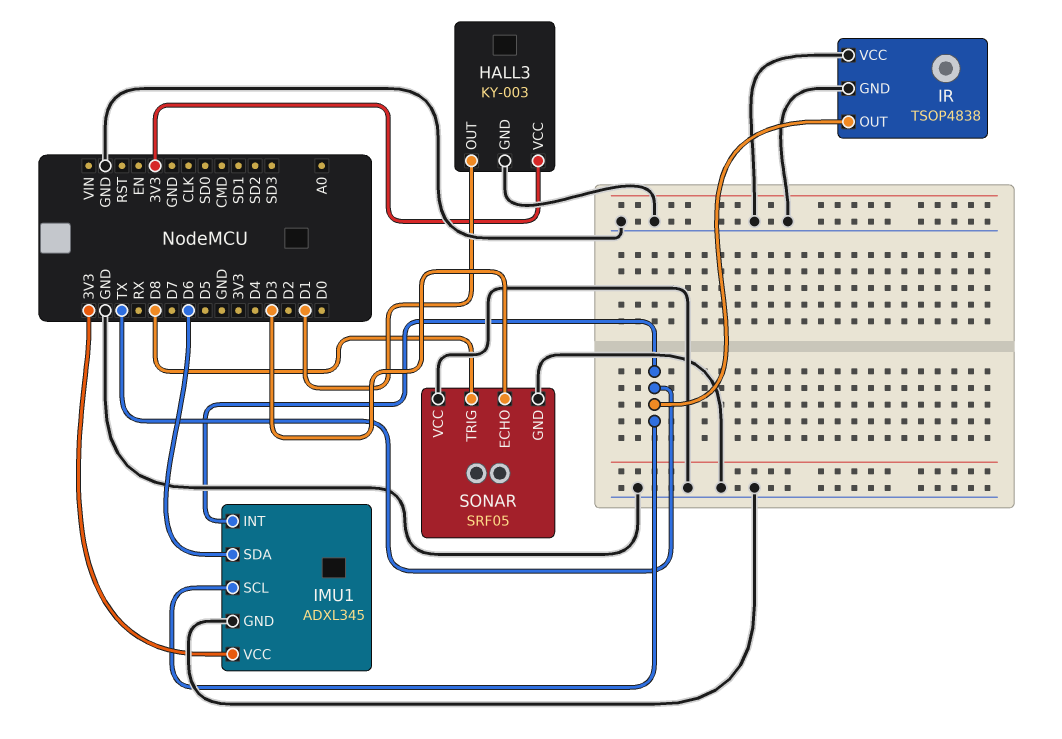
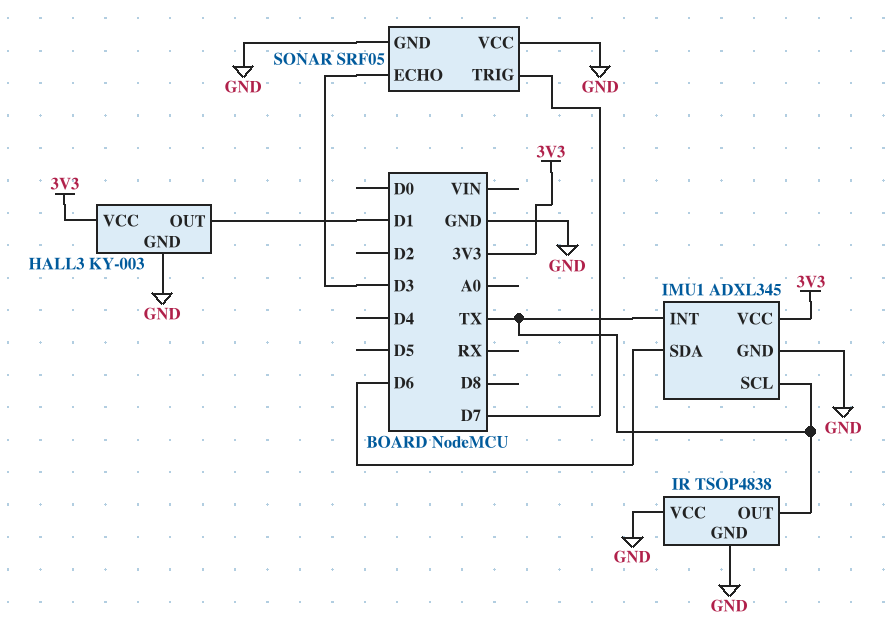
SONAR pin TRIG: D8 -> D7

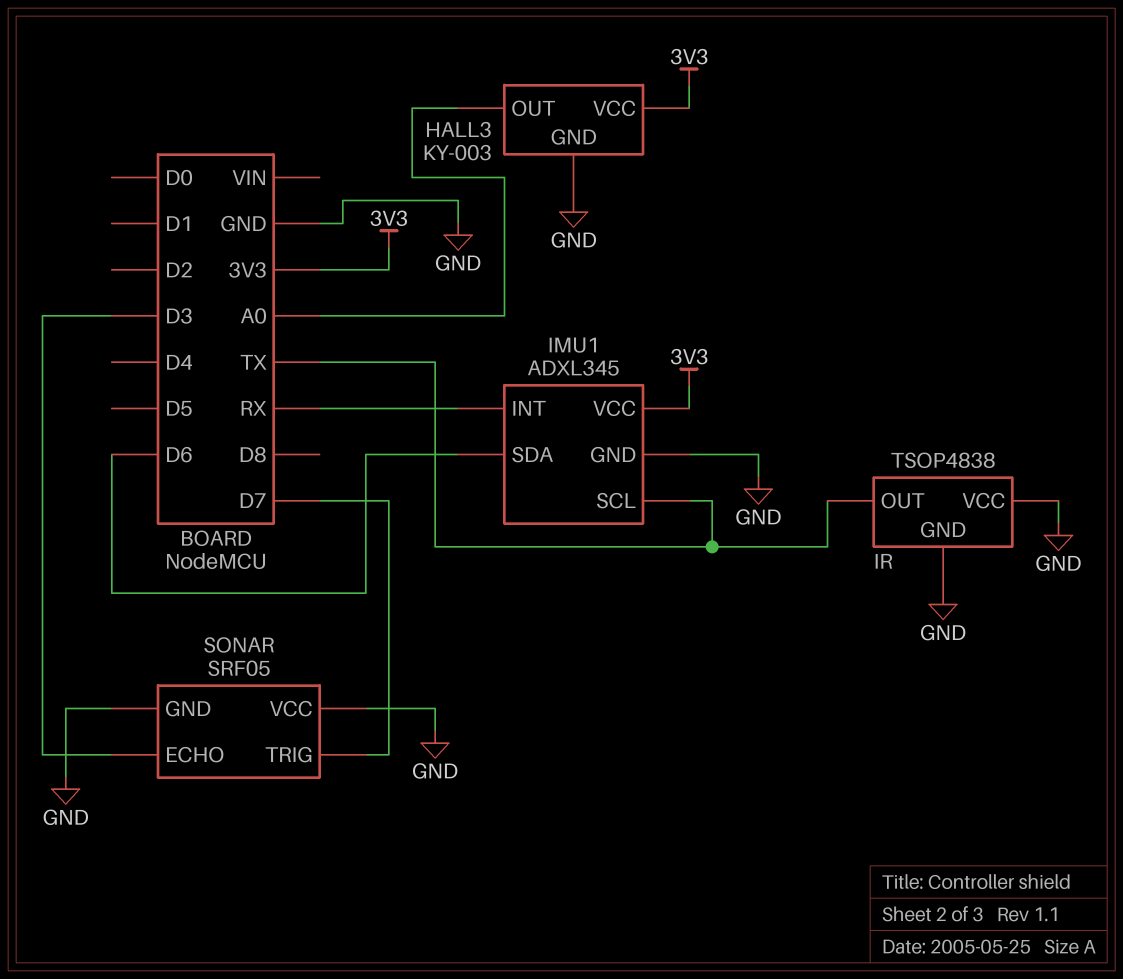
HALL3 pin OUT: D1 -> A0
IMU1 pin INT: TX -> RX

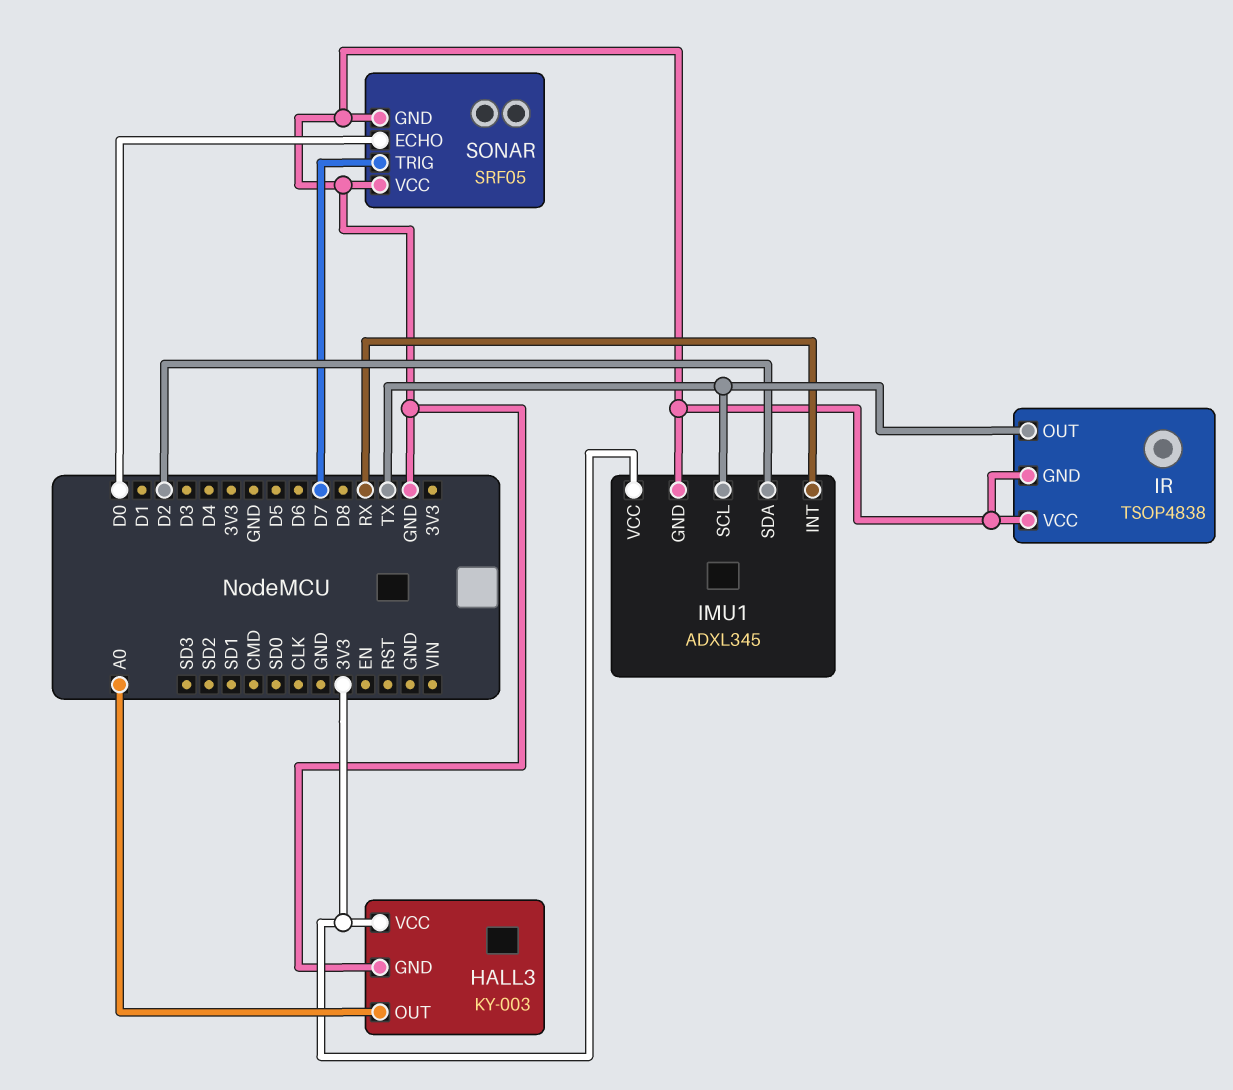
IMU1 pin SDA: D6 -> D2
SONAR pin ECHO: D3 -> D0

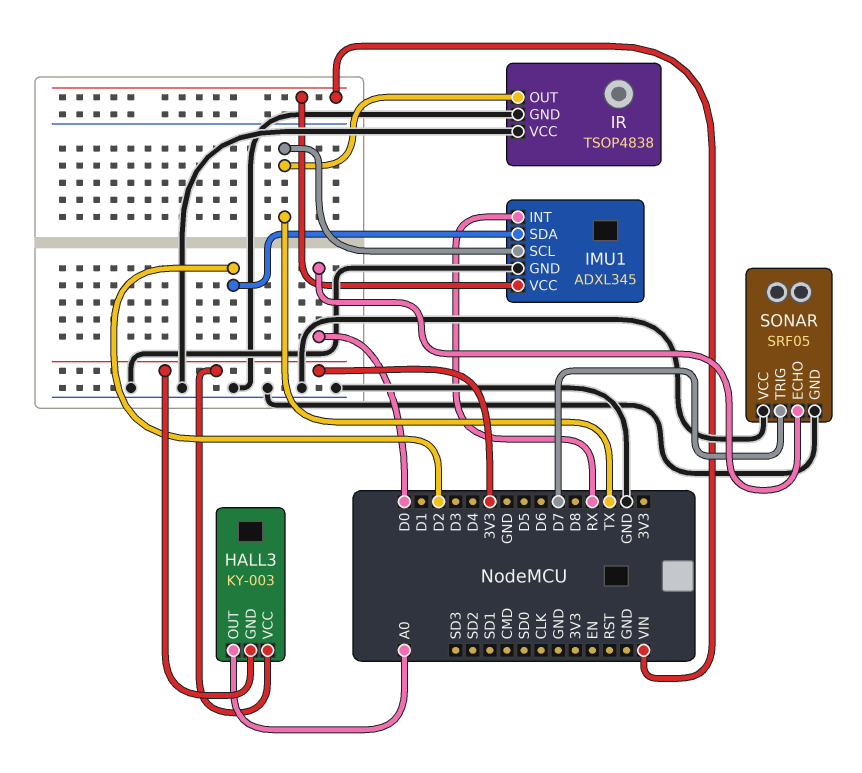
HALL3 pin GND: GND -> 3V3
IMU1 pin VCC: 3V3 -> VIN

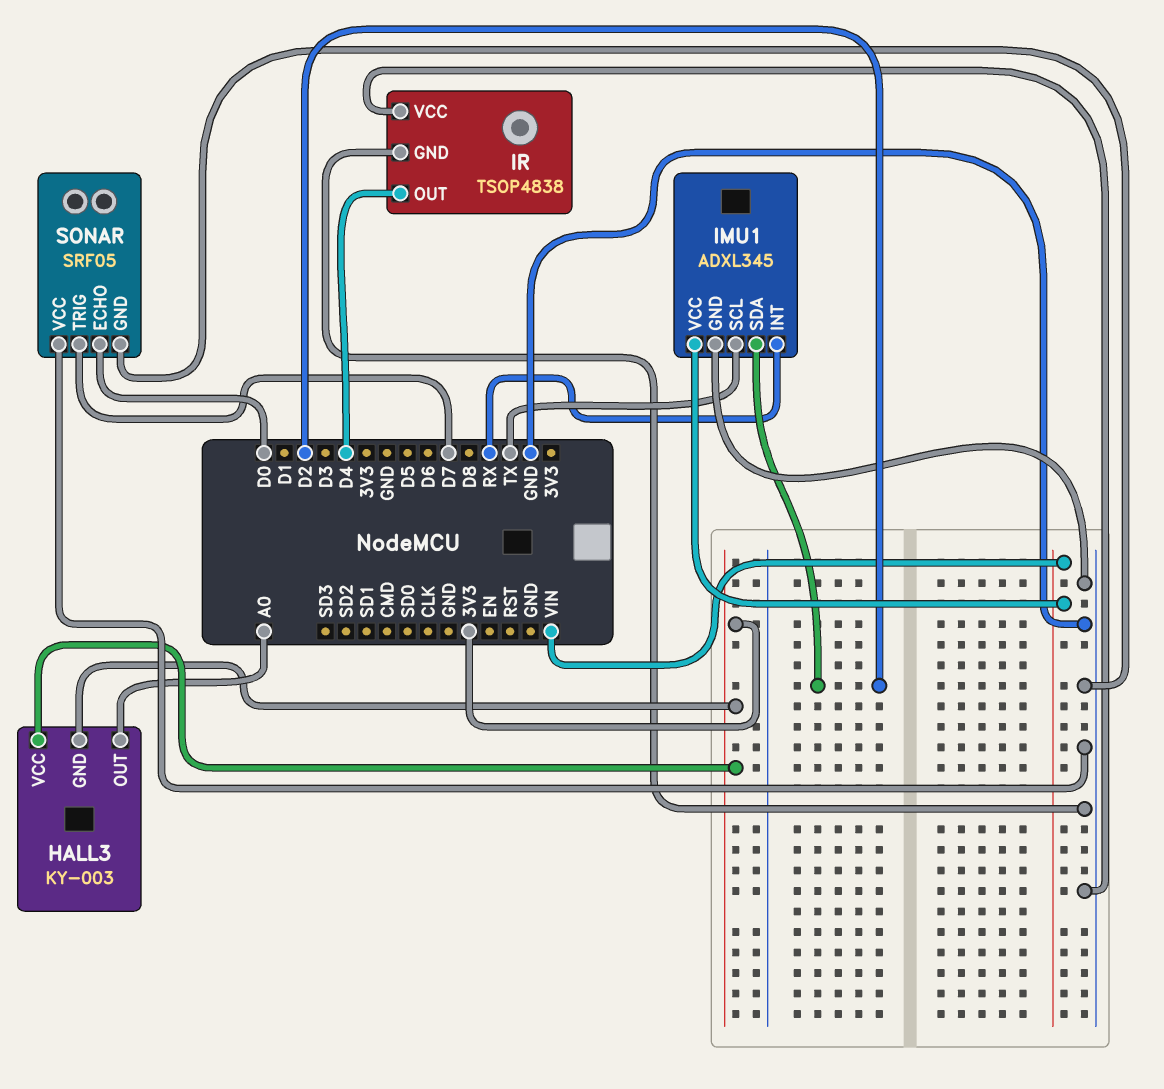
IR pin OUT: TX -> D4

